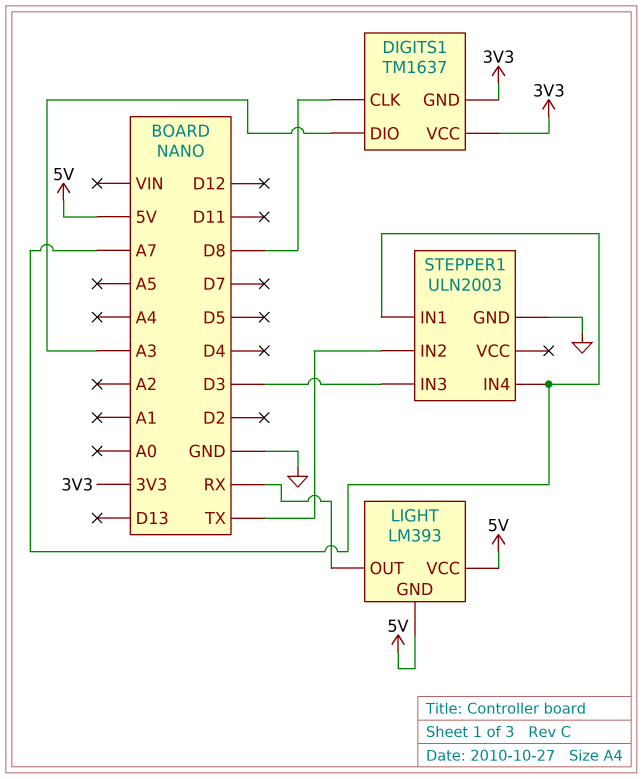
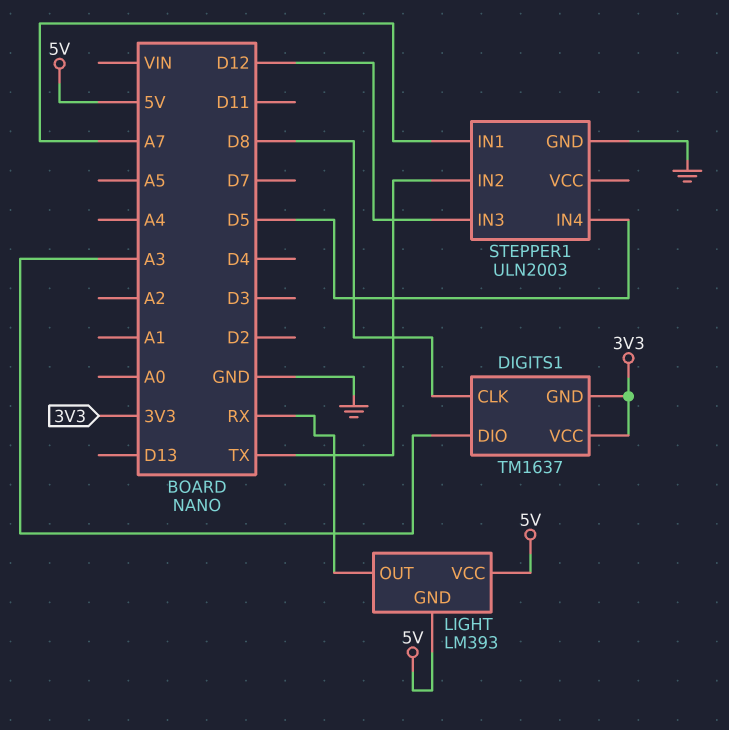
STEPPER1 pin IN3: D3 -> D12
STEPPER1 pin IN4: A7 -> D5

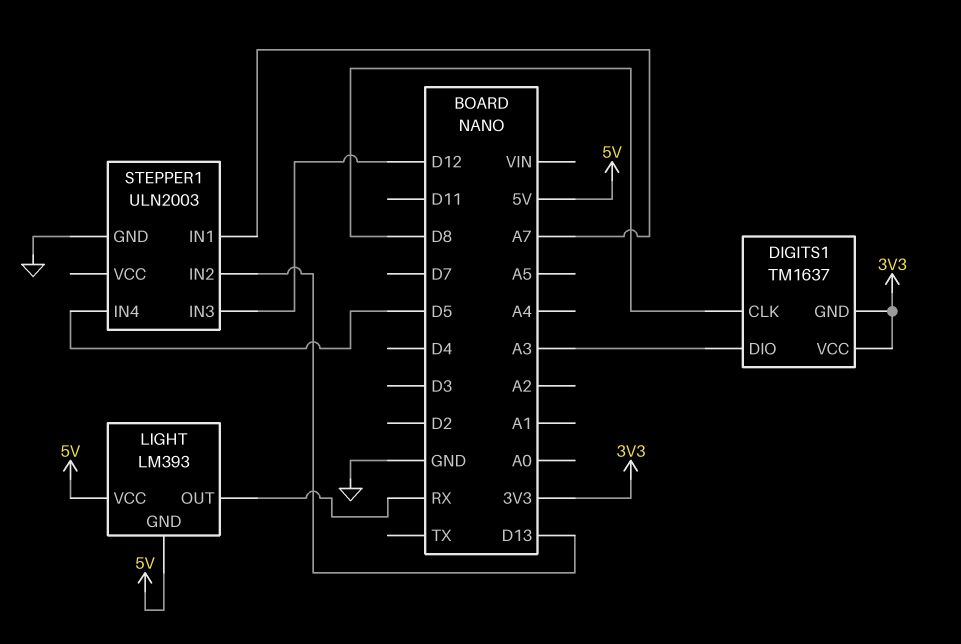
STEPPER1 pin IN2: TX -> D13

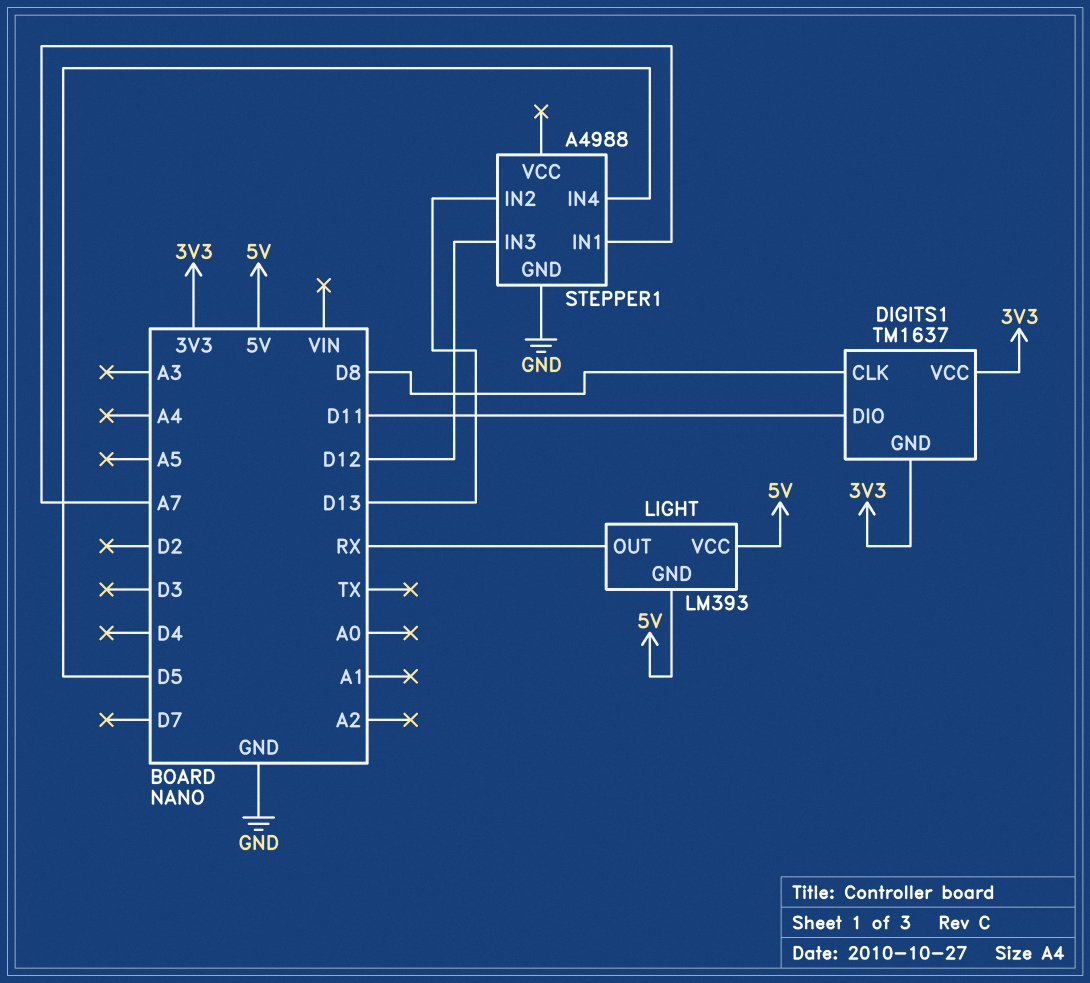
DIGITS1 pin DIO: A3 -> D11
STEPPER1: ULN2003 -> A4988

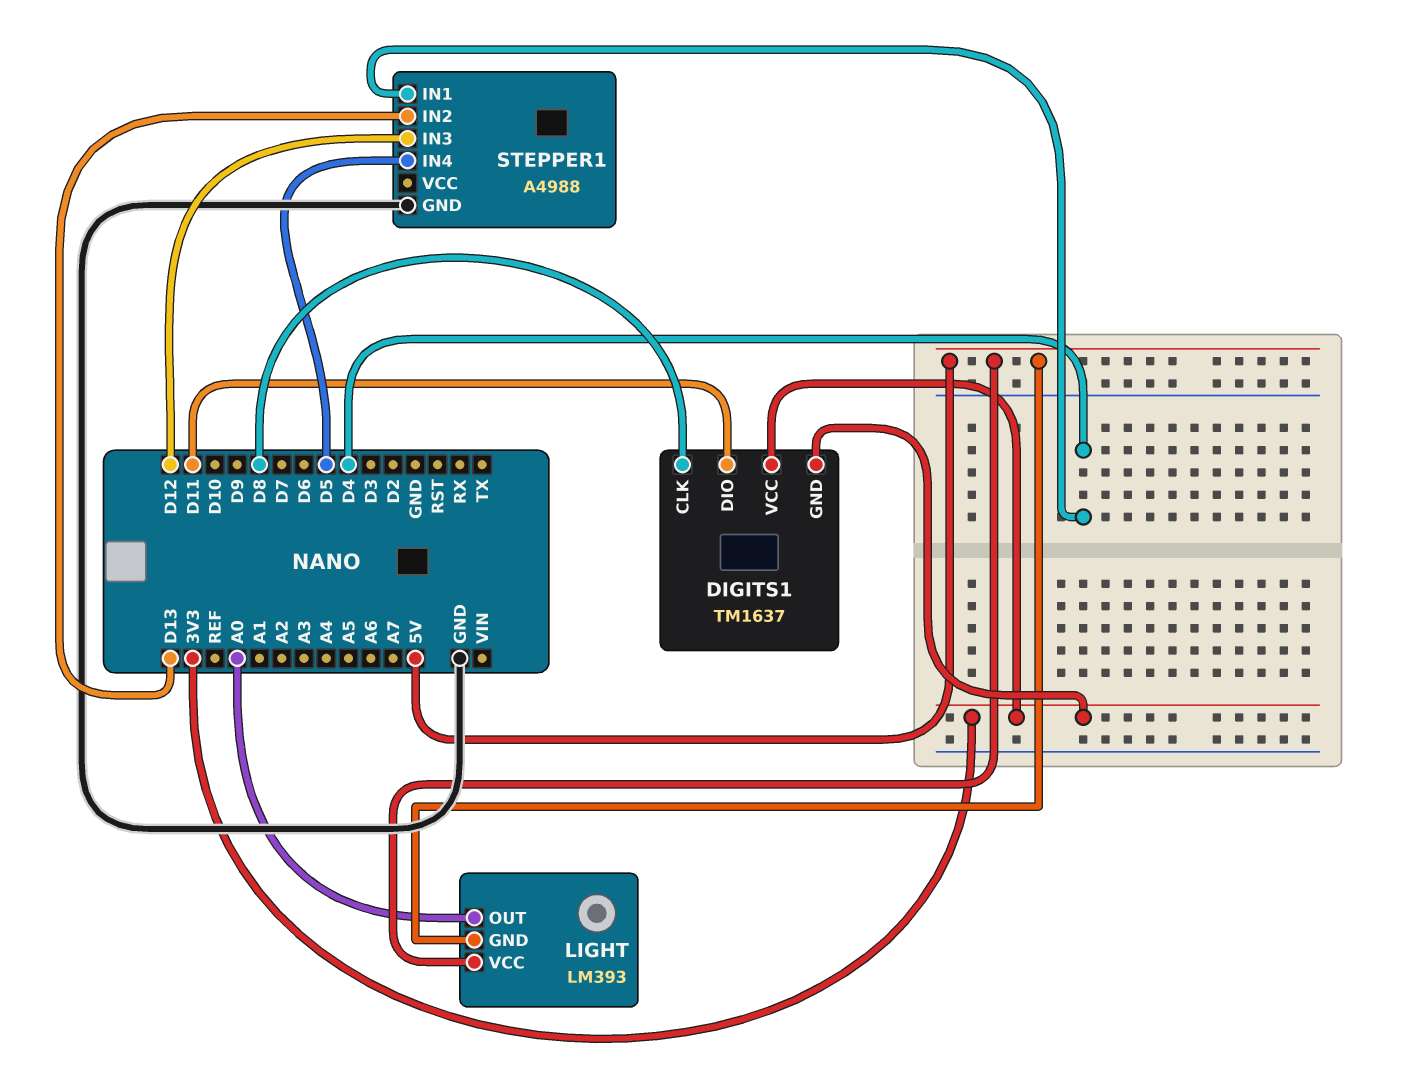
LIGHT pin OUT: RX -> A0
STEPPER1 pin IN1: A7 -> D4

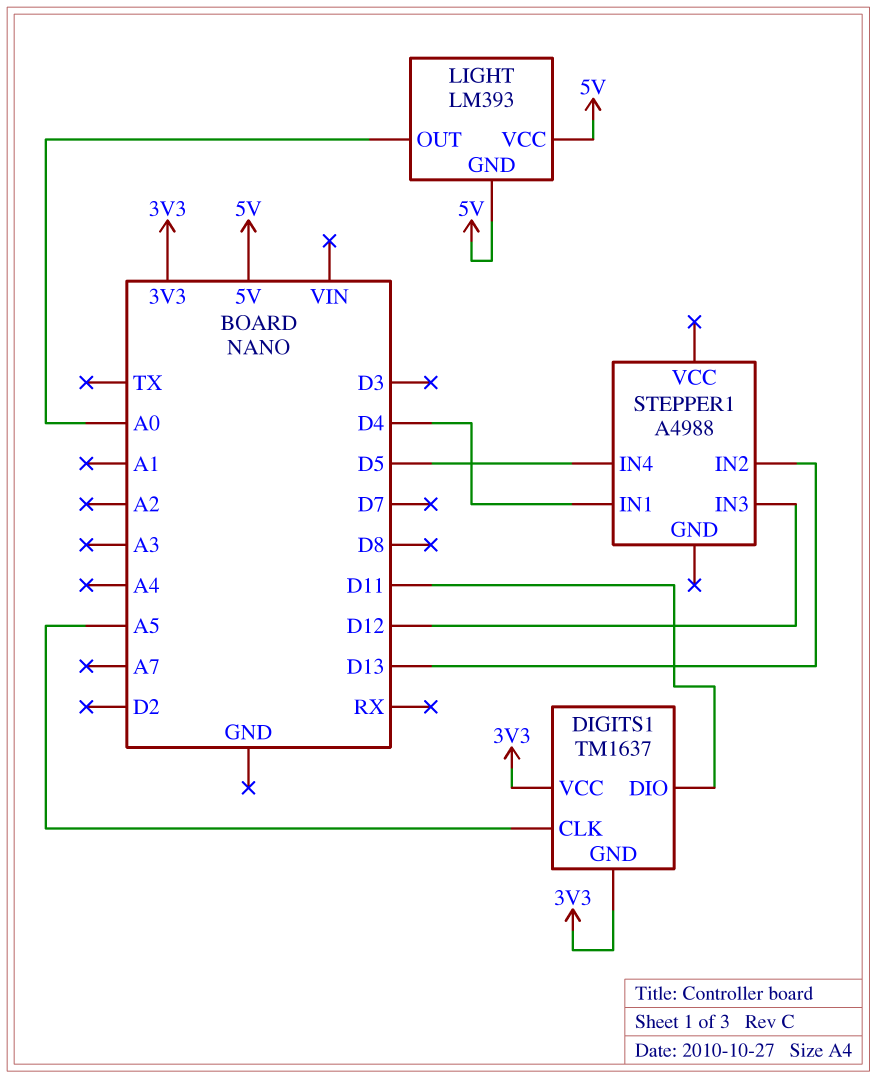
DIGITS1 pin CLK: D8 -> A5
STEPPER1 pin GND: GND -> none

